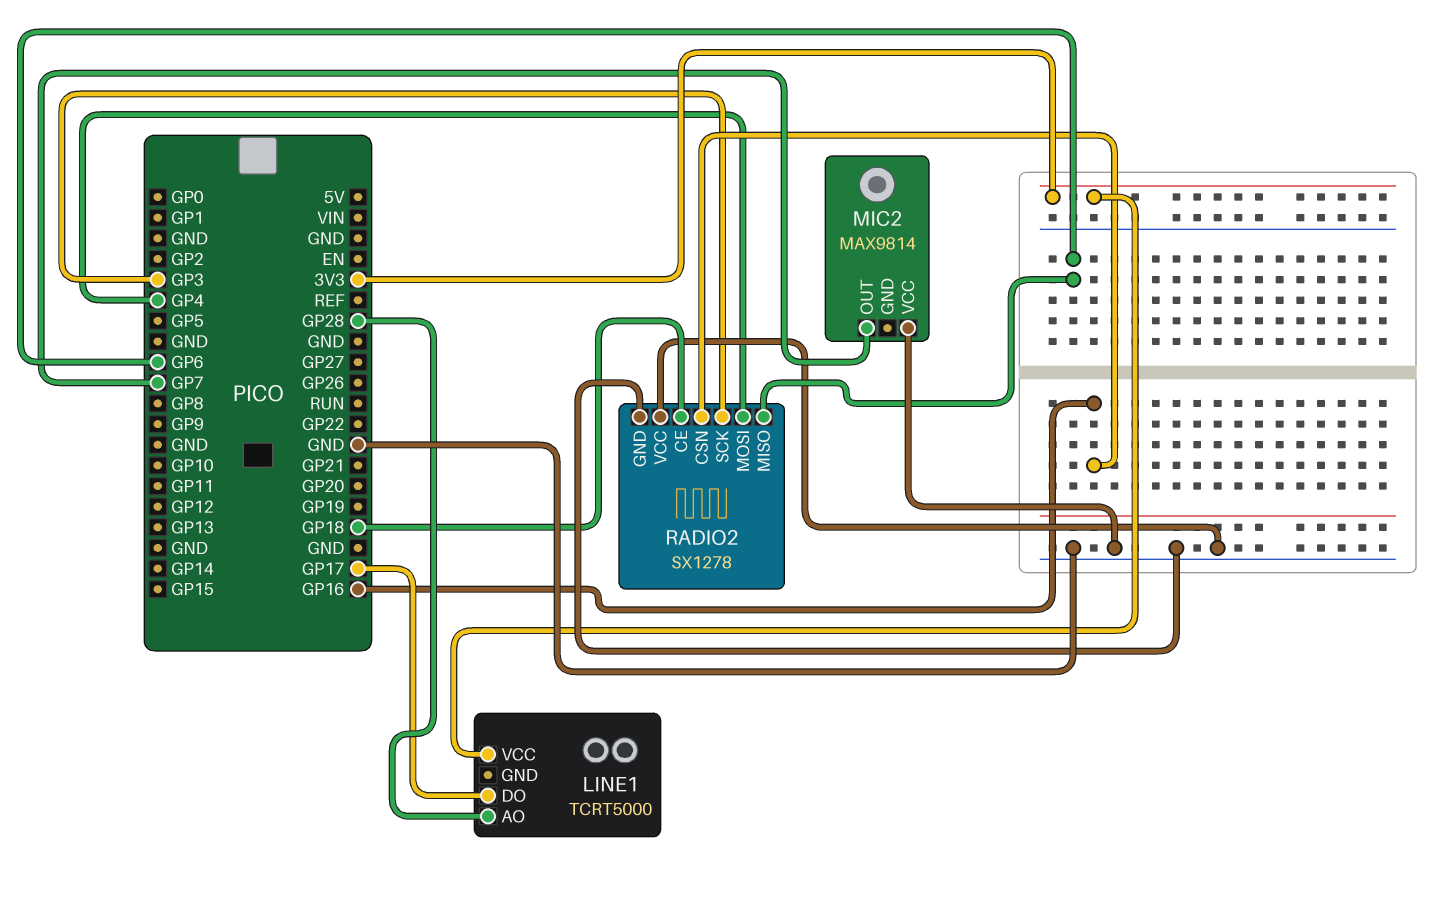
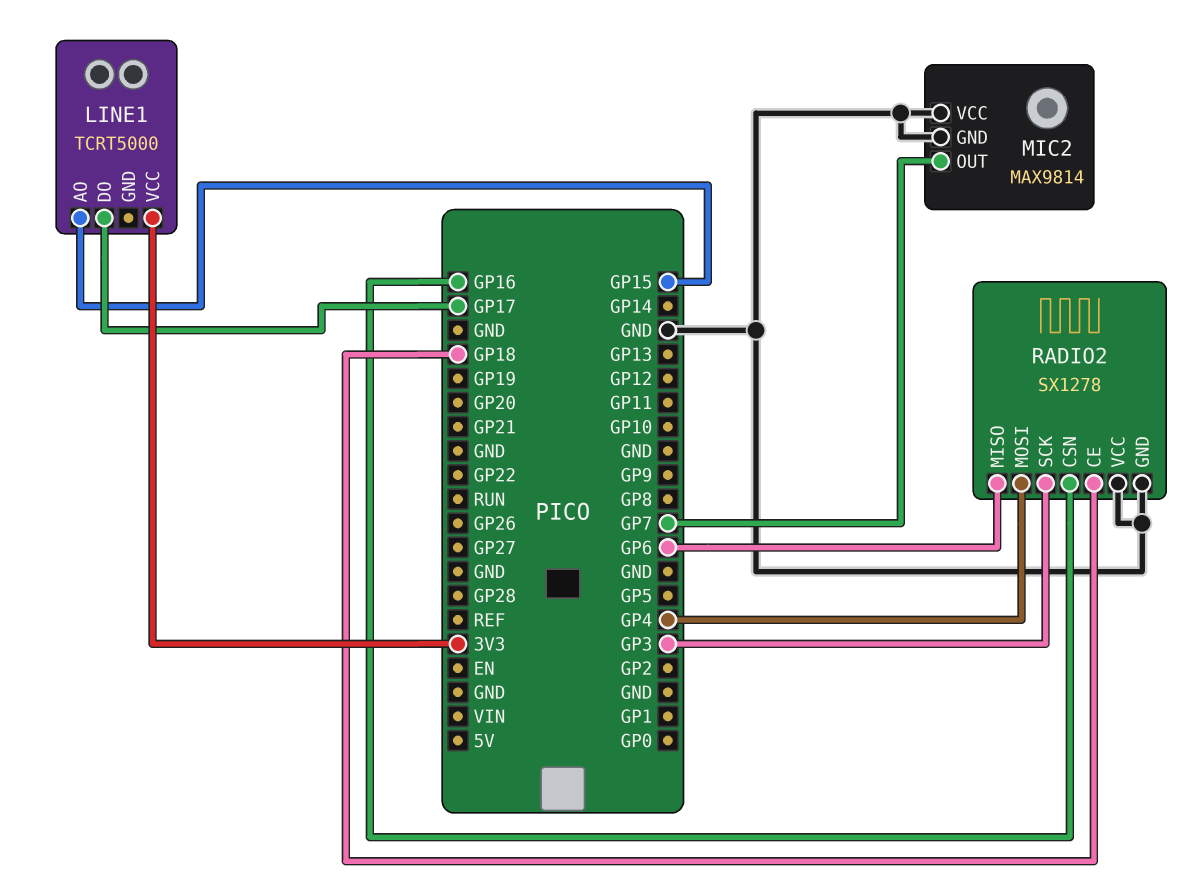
LINE1 pin AO: GP28 -> GP15
MIC2 pin GND: none -> GND

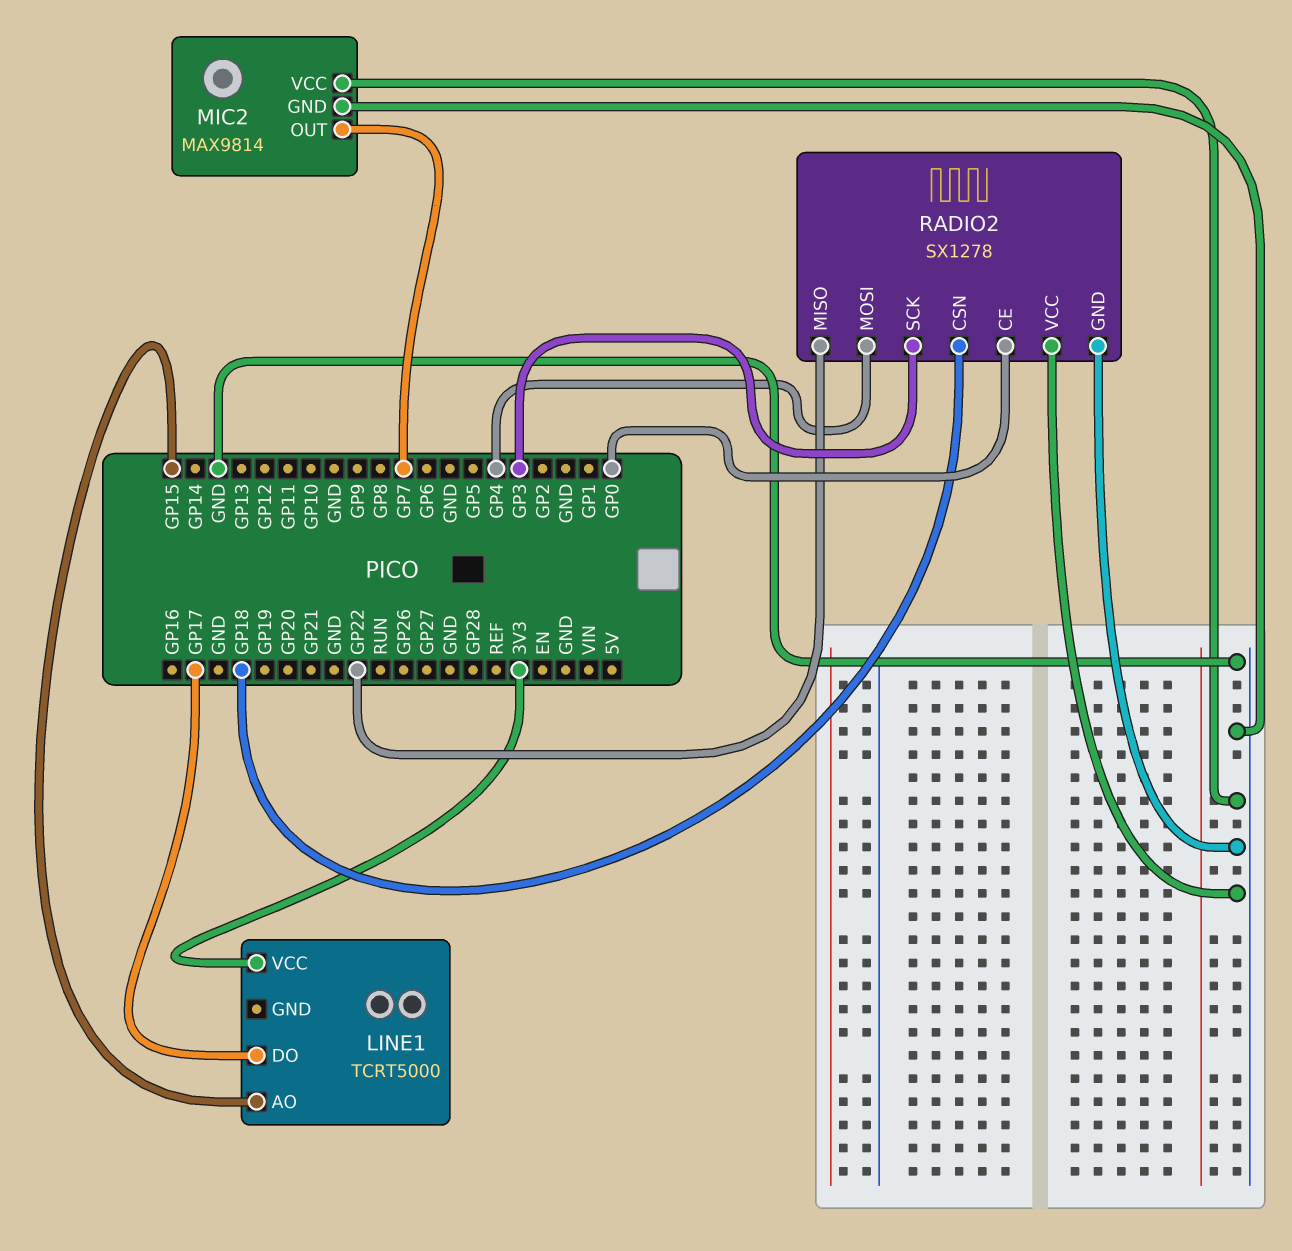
RADIO2 pin CE: GP18 -> GP0
RADIO2 pin CSN: GP16 -> GP18
RADIO2 pin MISO: GP6 -> GP22

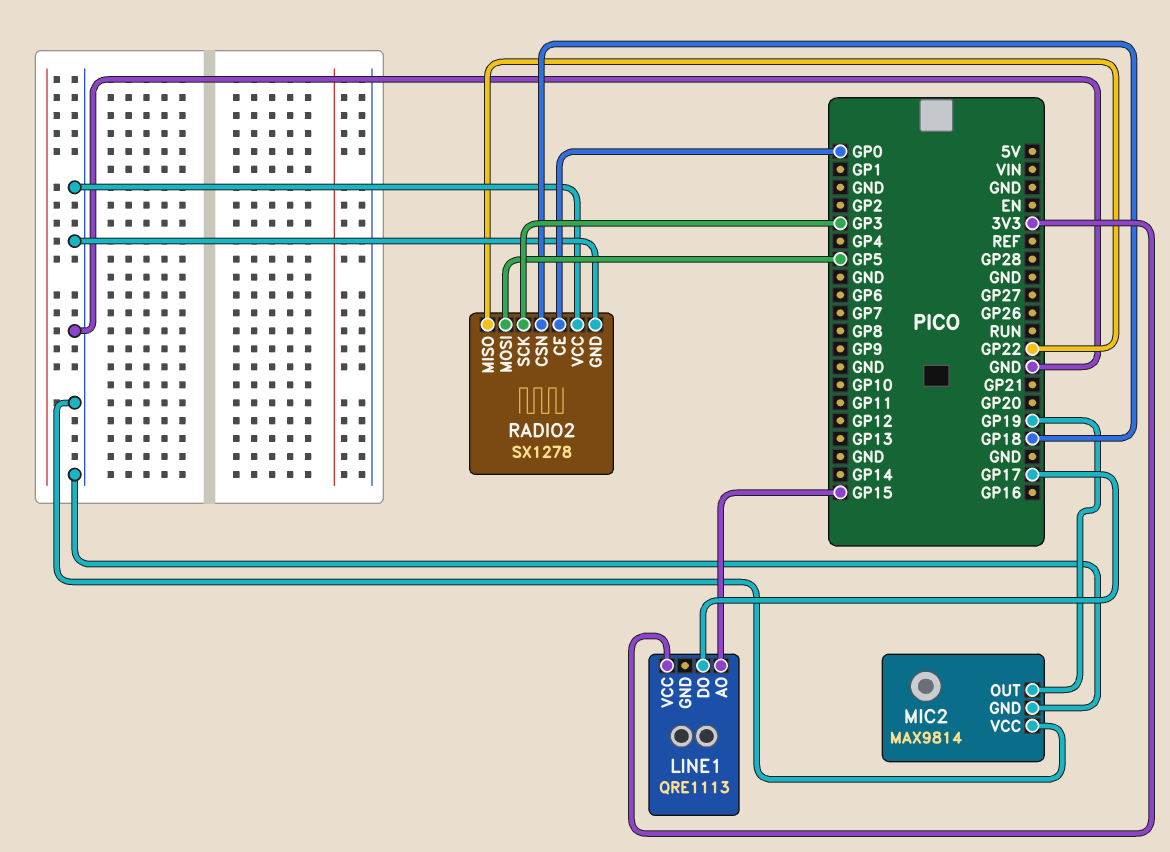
LINE1: TCRT5000 -> QRE1113
MIC2 pin OUT: GP7 -> GP19
RADIO2 pin MOSI: GP4 -> GP5

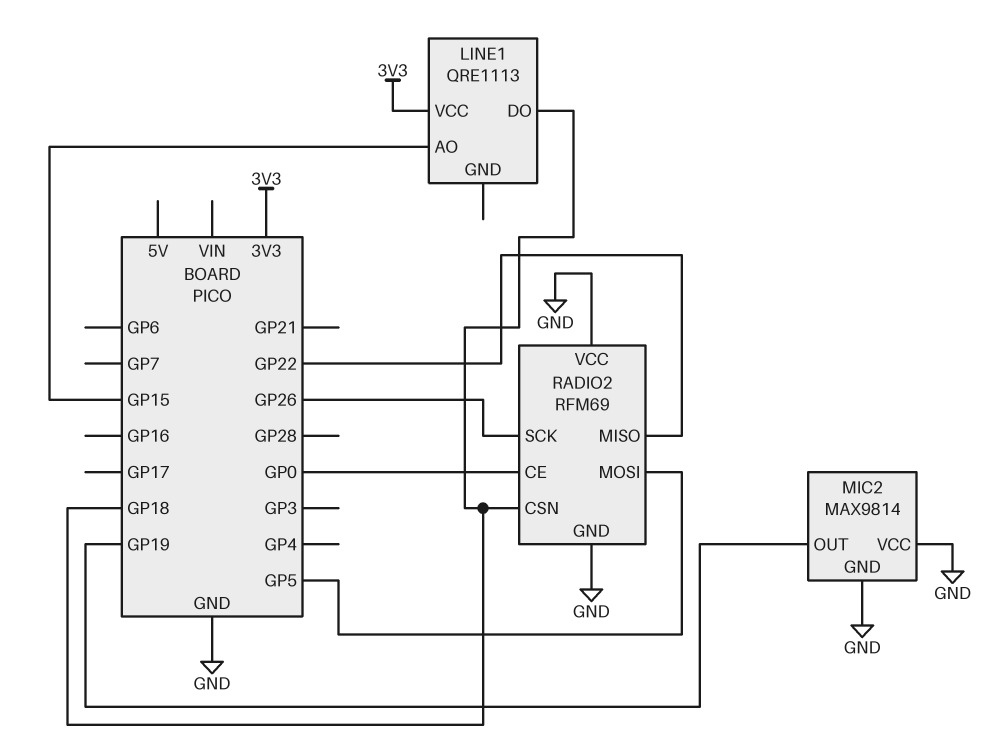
LINE1 pin DO: GP17 -> GP18
RADIO2: SX1278 -> RFM69
RADIO2 pin SCK: GP3 -> GP26

